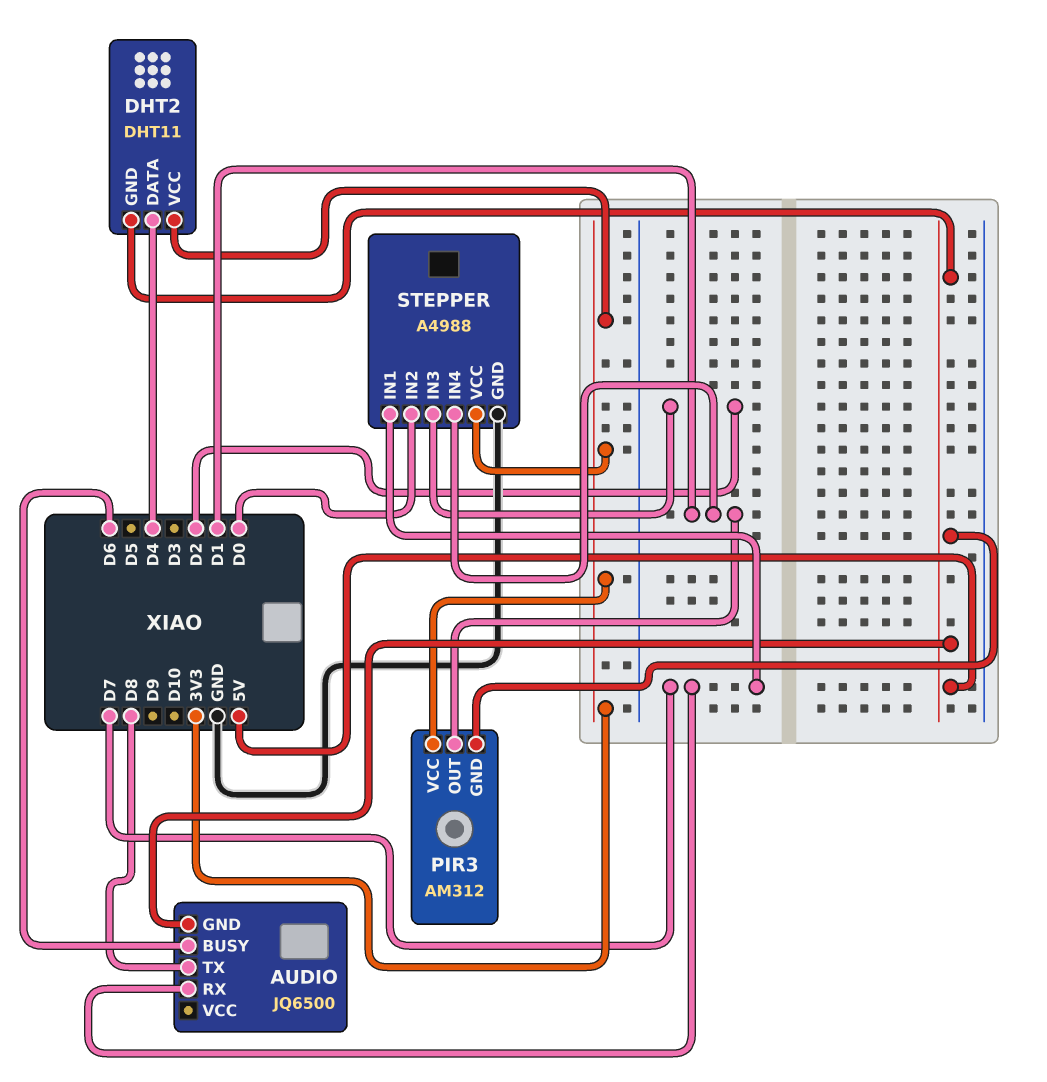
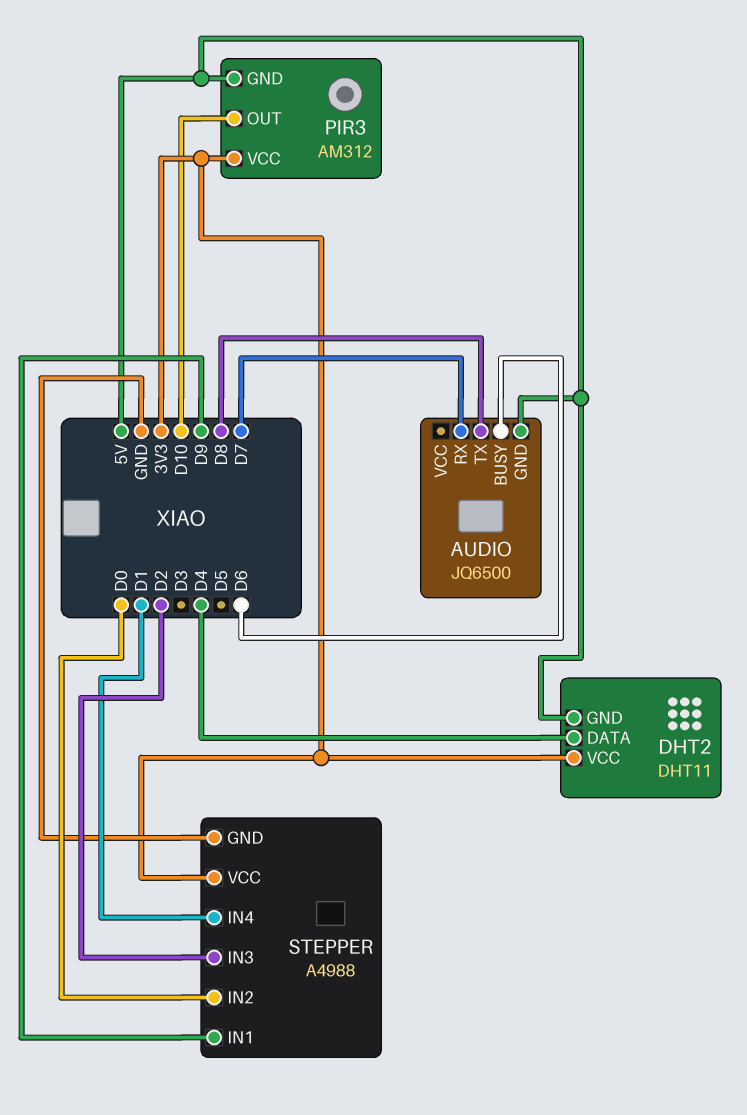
PIR3 pin OUT: D1 -> D10
STEPPER pin IN1: D7 -> D9

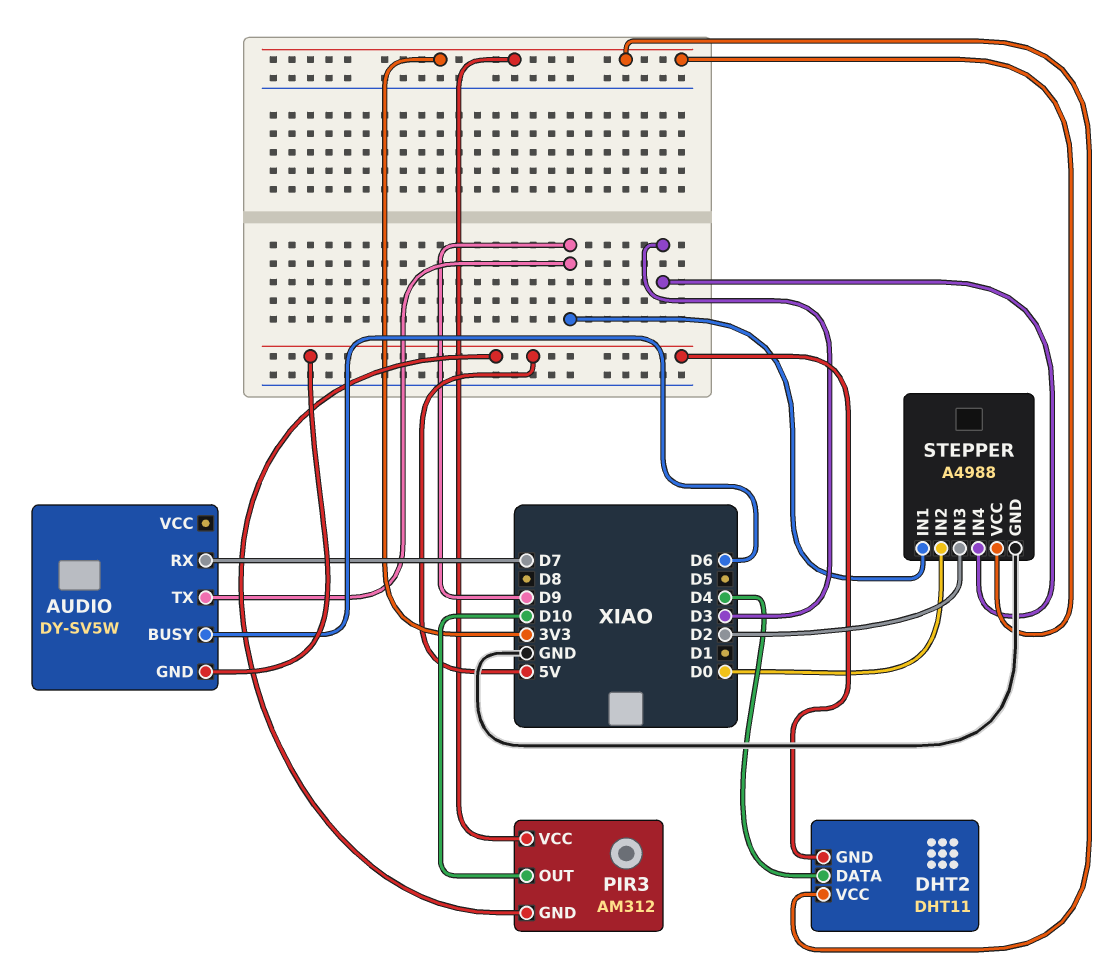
AUDIO: JQ6500 -> DY-SV5W
AUDIO pin TX: D8 -> D9
STEPPER pin IN4: D1 -> D3

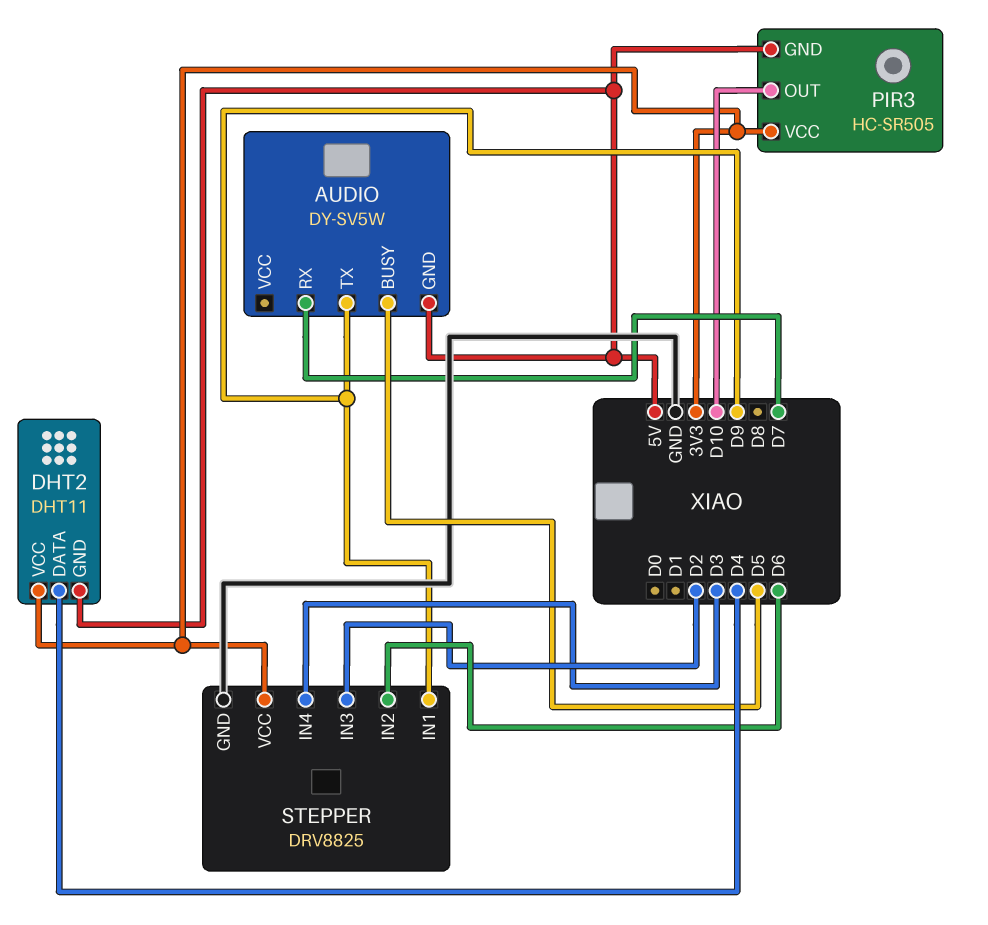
AUDIO pin BUSY: D6 -> D5
PIR3: AM312 -> HC-SR505
STEPPER: A4988 -> DRV8825
STEPPER pin IN2: D0 -> D6

